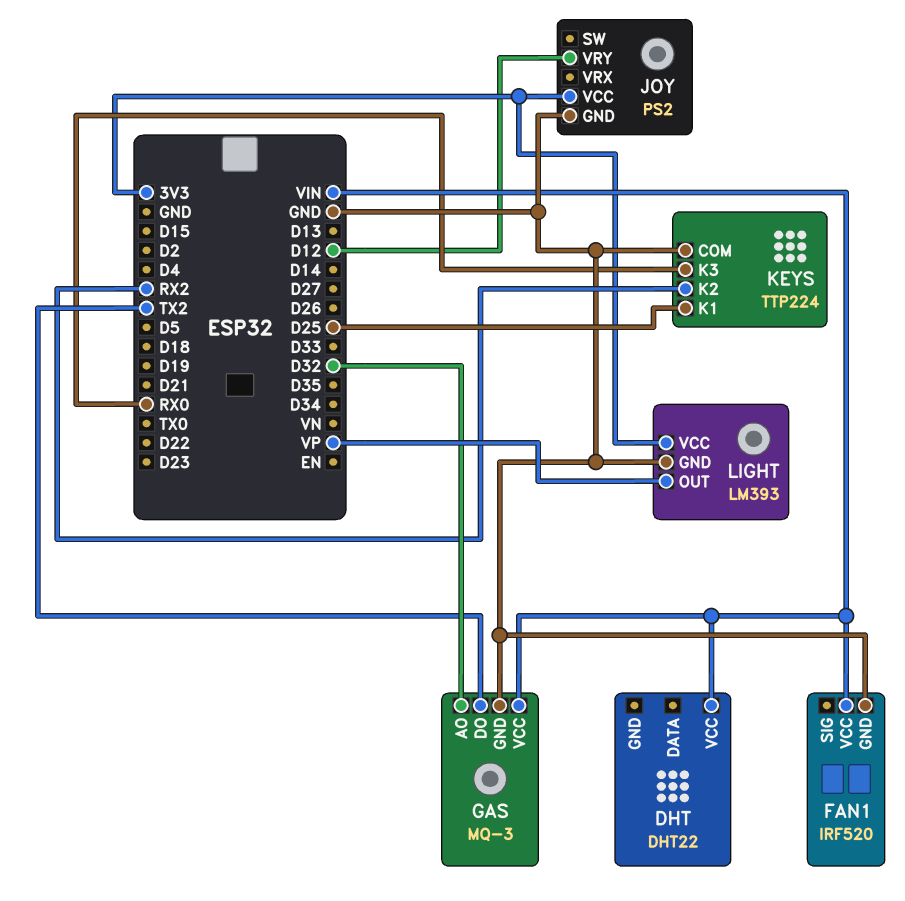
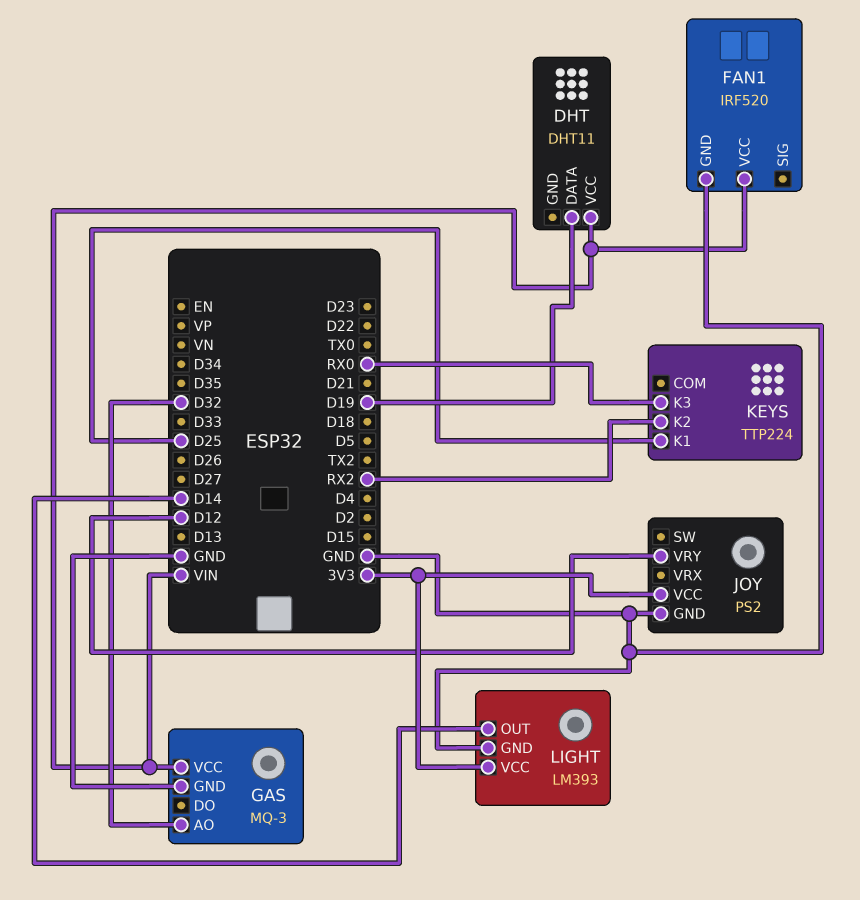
DHT: DHT22 -> DHT11
DHT pin DATA: none -> D19
GAS pin DO: TX2 -> none
KEYS pin COM: GND -> none
LIGHT pin OUT: VP -> D14

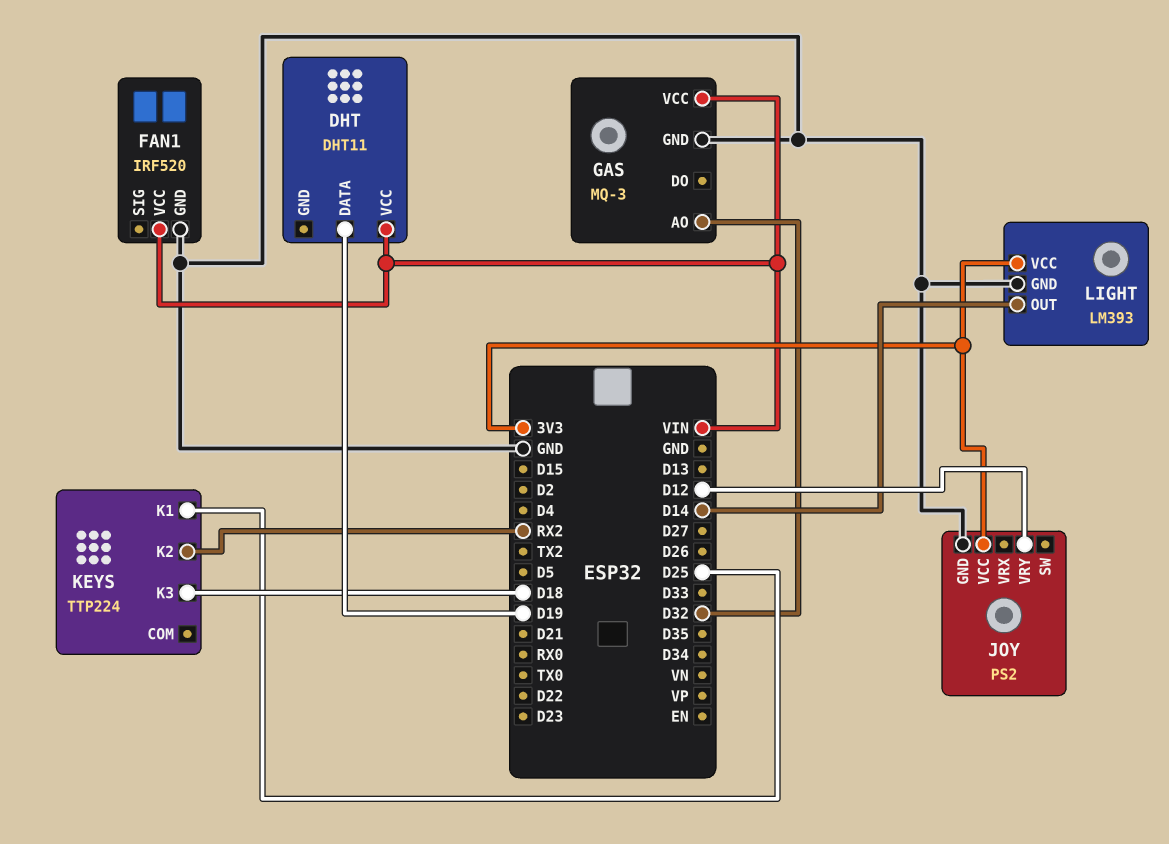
KEYS pin K3: RX0 -> D18

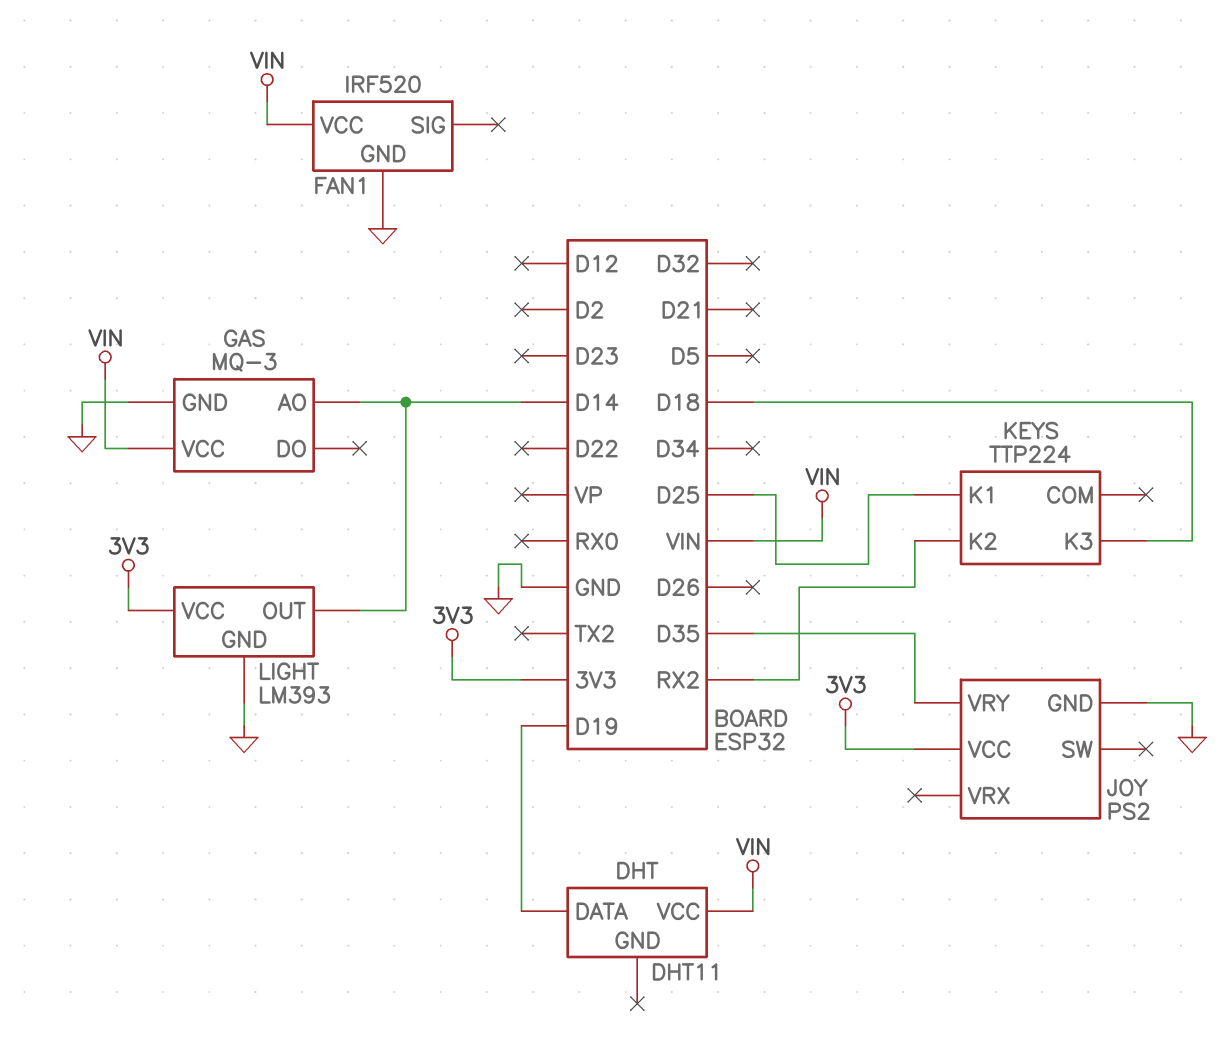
GAS pin AO: D32 -> D14
JOY pin VRY: D12 -> D35

